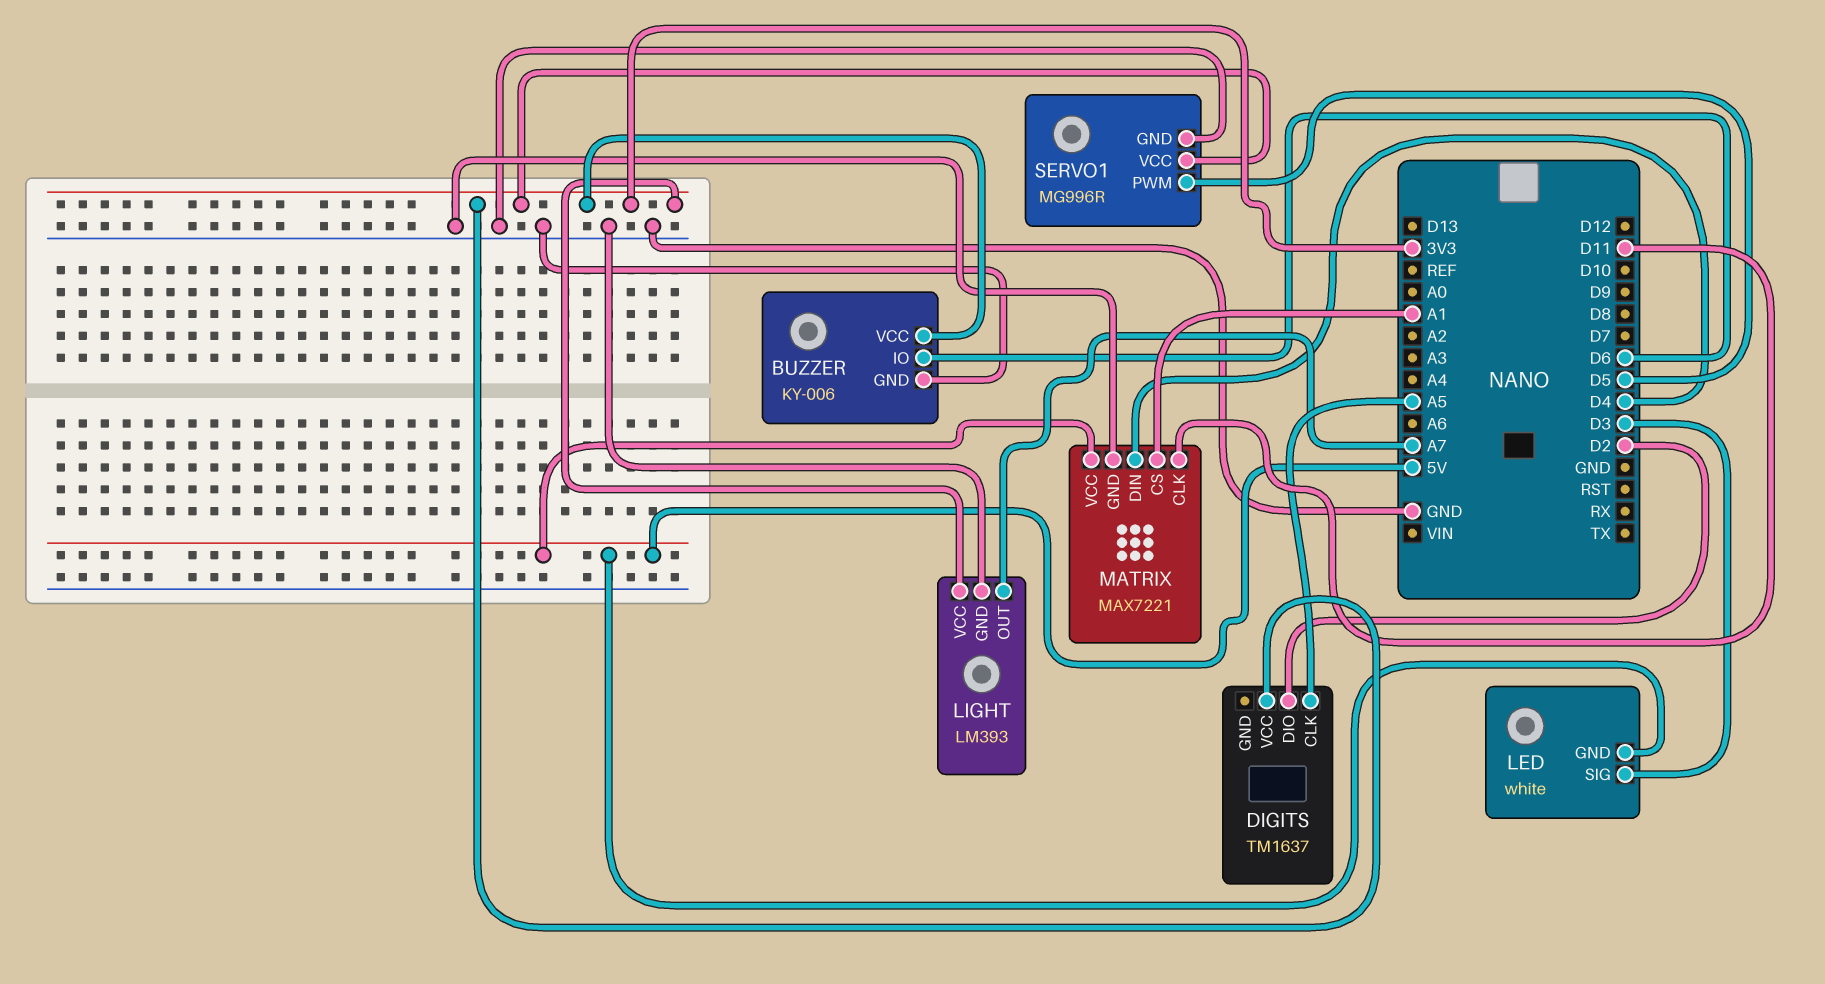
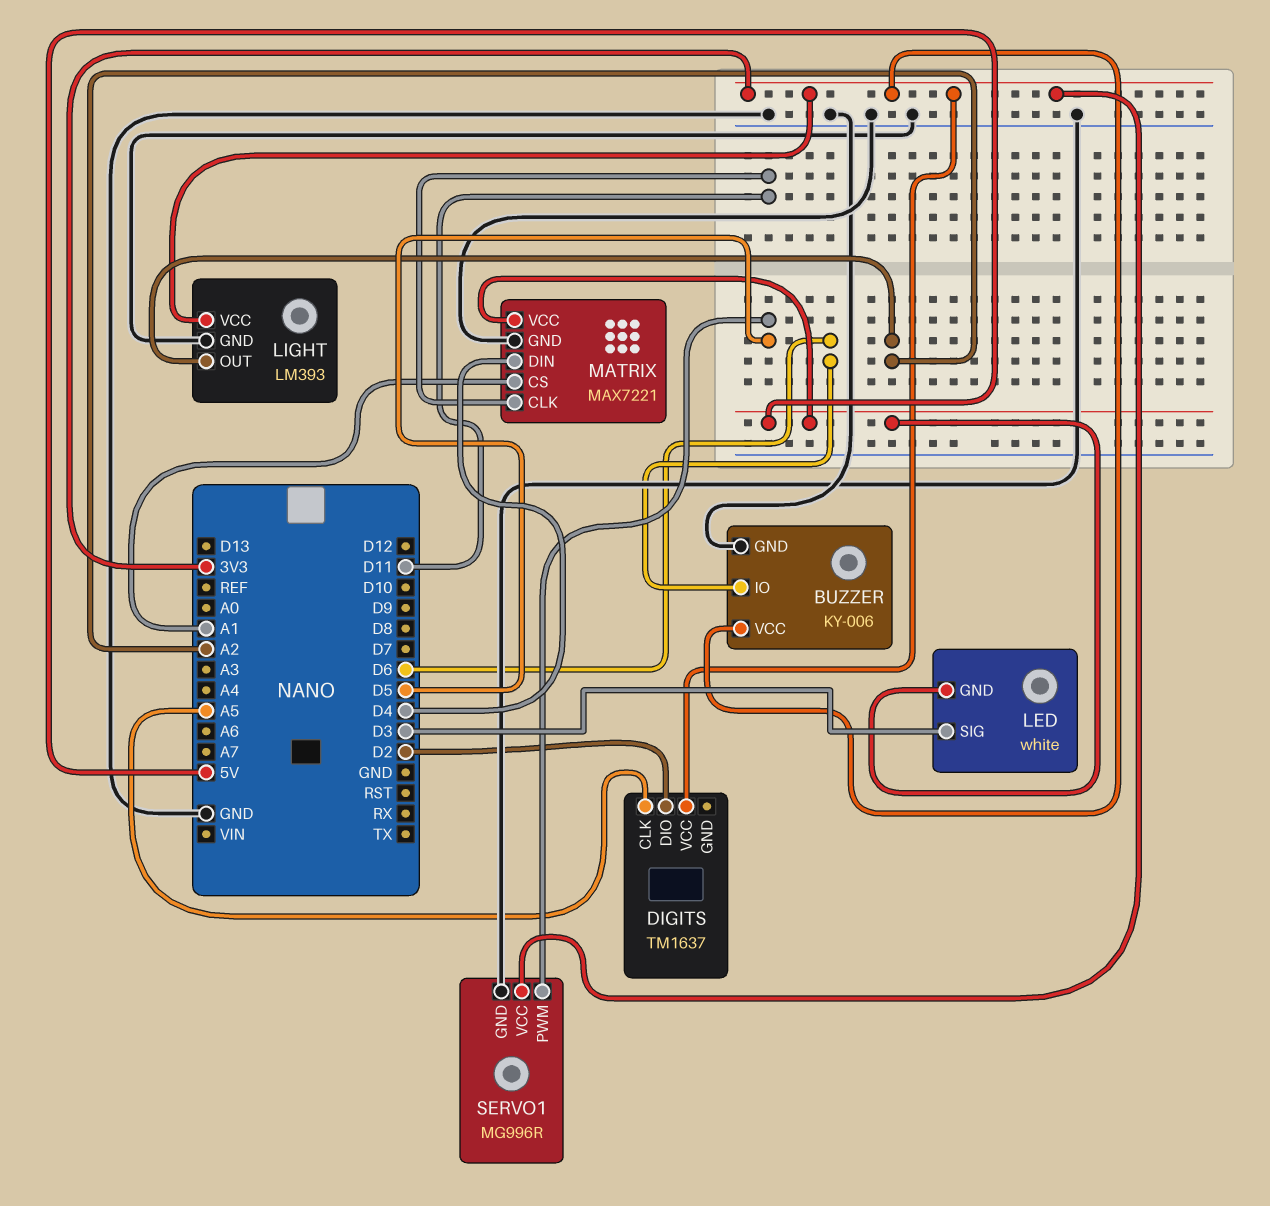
LIGHT pin OUT: A7 -> A2

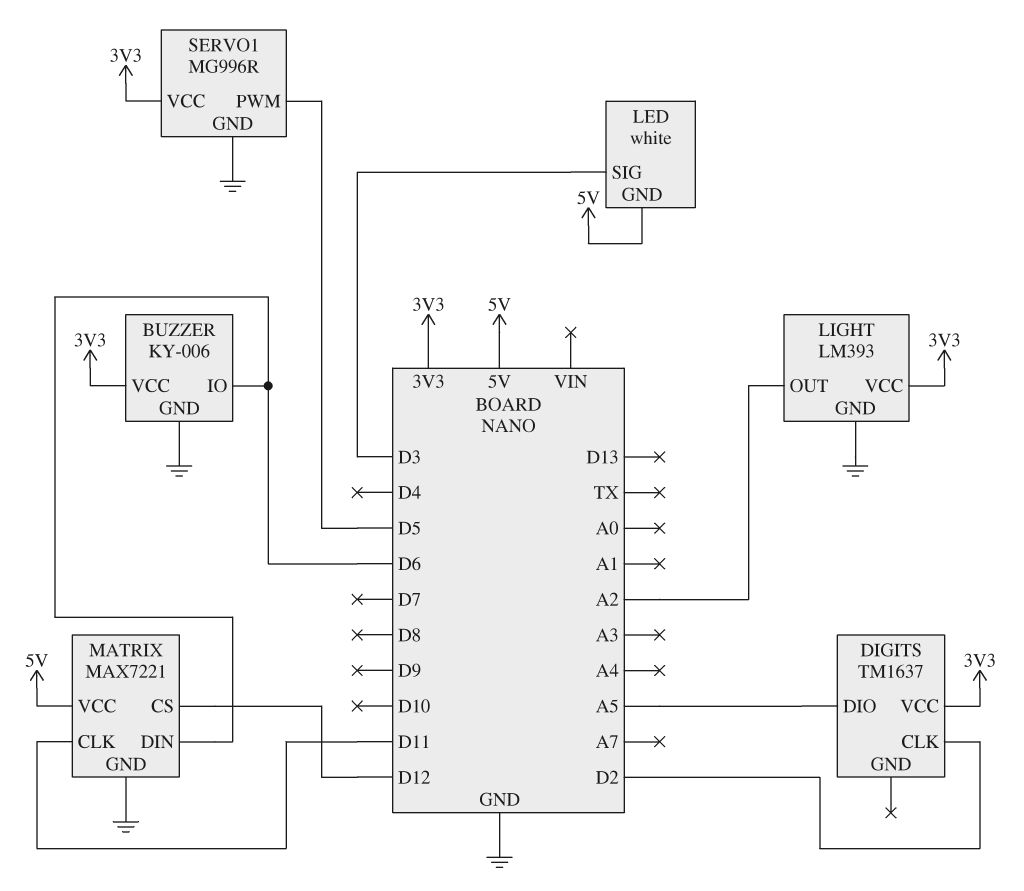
DIGITS pin CLK: A5 -> D2
DIGITS pin DIO: D2 -> A5
MATRIX pin CS: A1 -> D12
MATRIX pin DIN: D4 -> D6

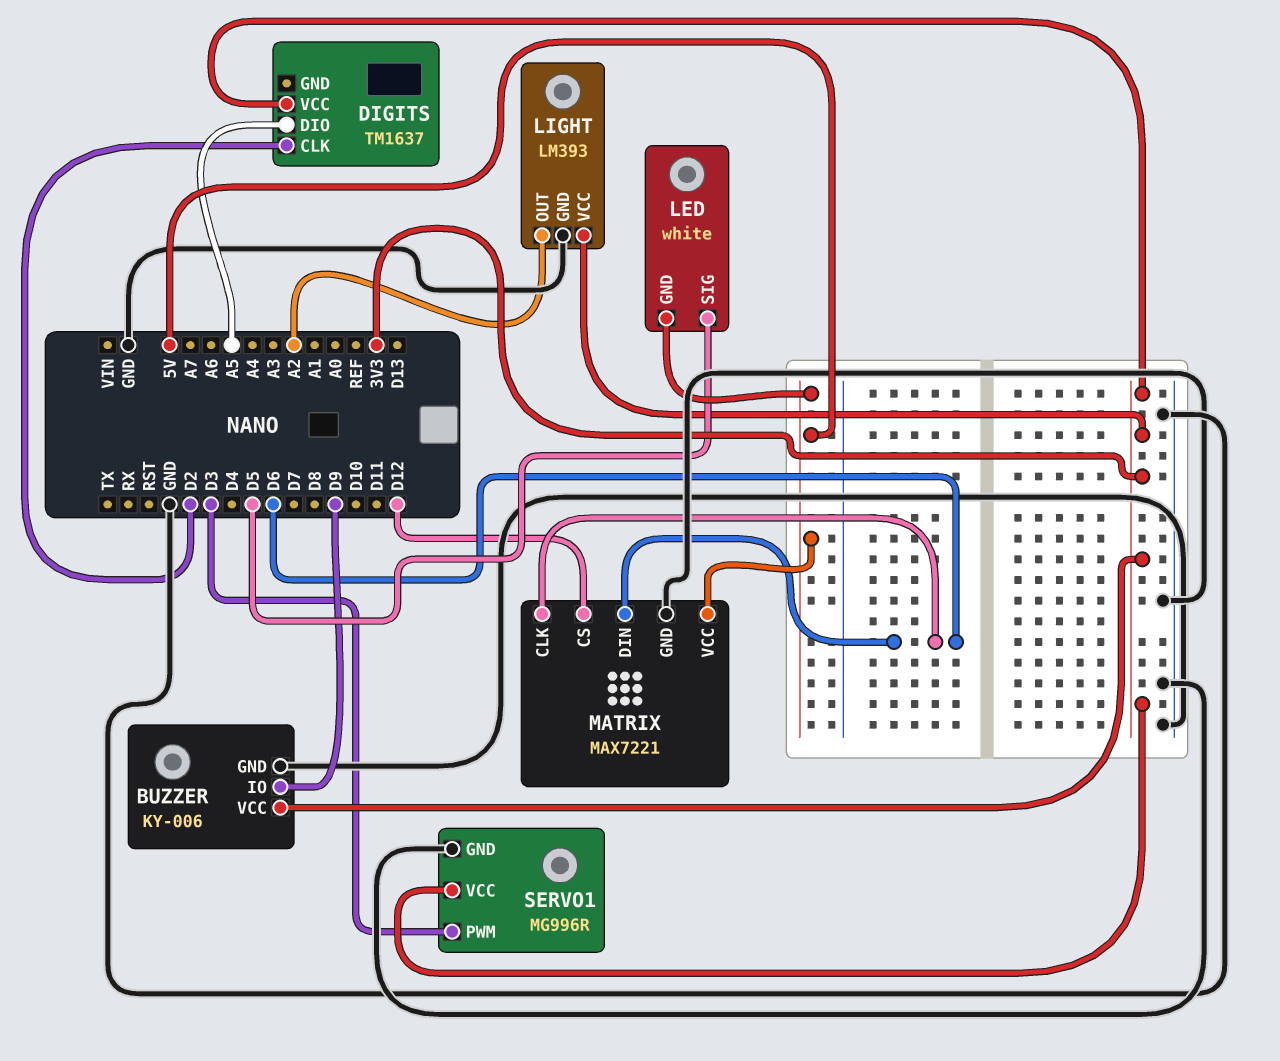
BUZZER pin IO: D6 -> D9
LED pin SIG: D3 -> D5
MATRIX pin CLK: D11 -> D6
SERVO1 pin PWM: D5 -> D3

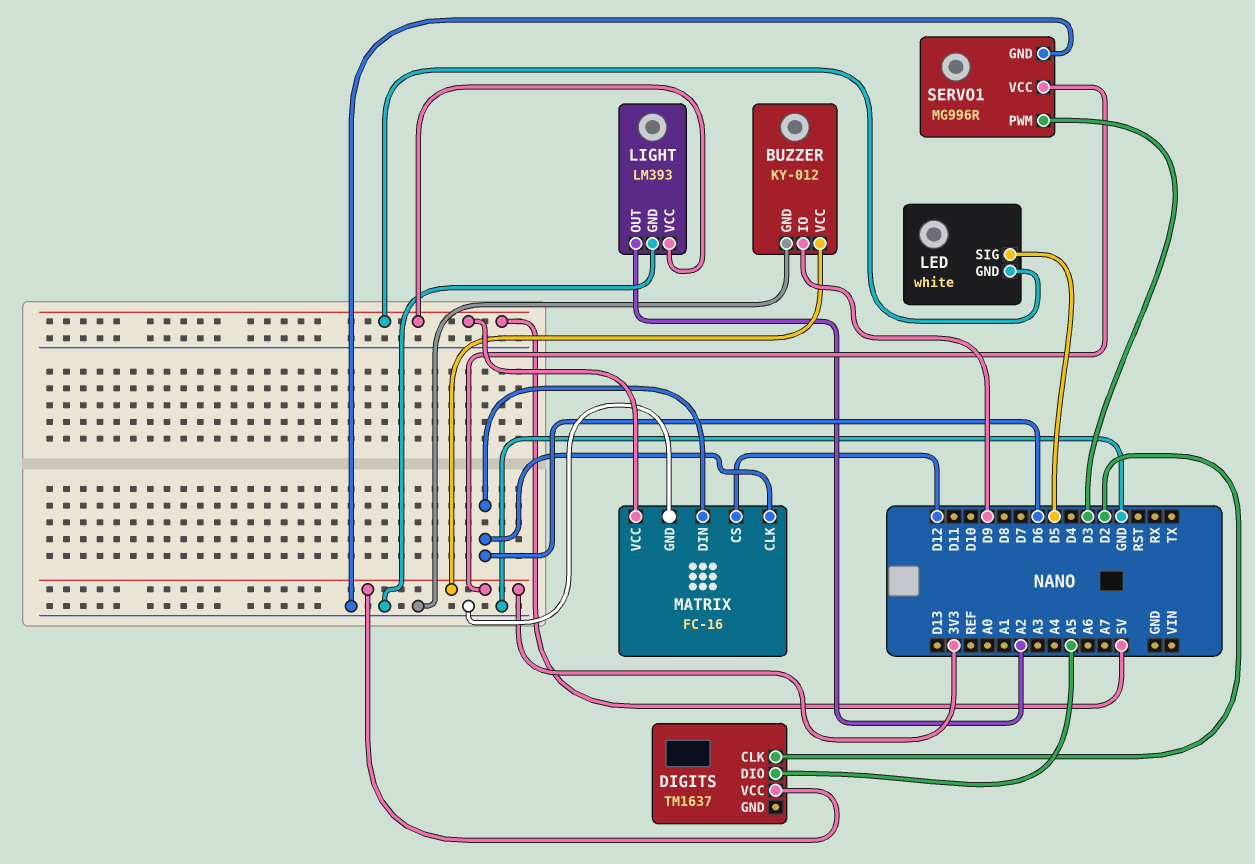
BUZZER: KY-006 -> KY-012
LIGHT pin VCC: 3V3 -> 5V
MATRIX: MAX7221 -> FC-16

